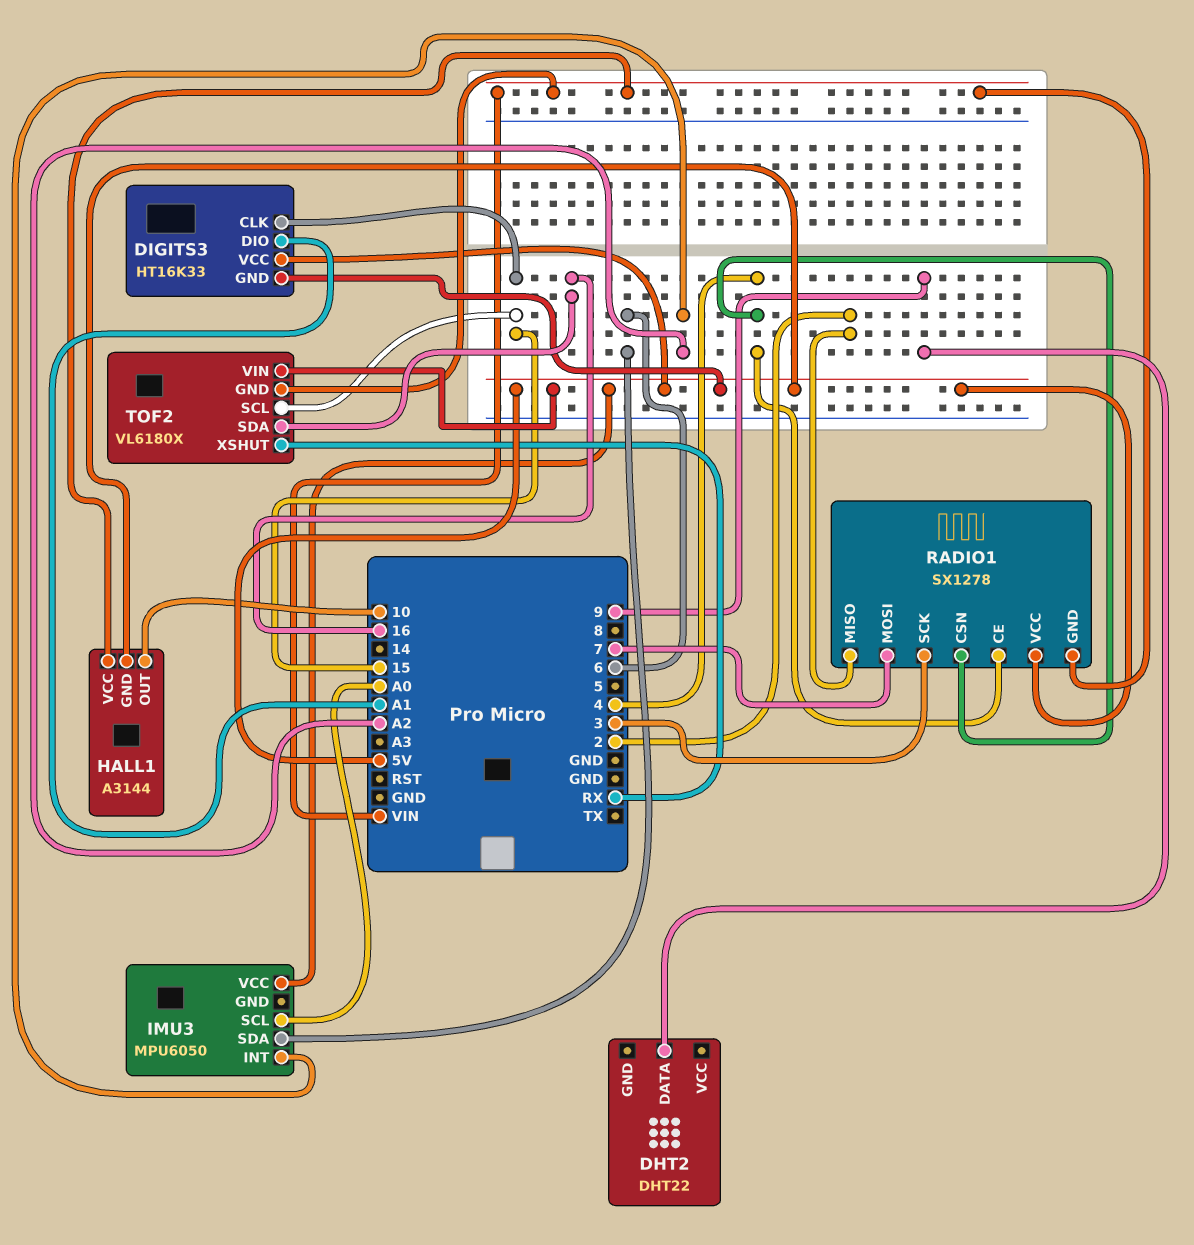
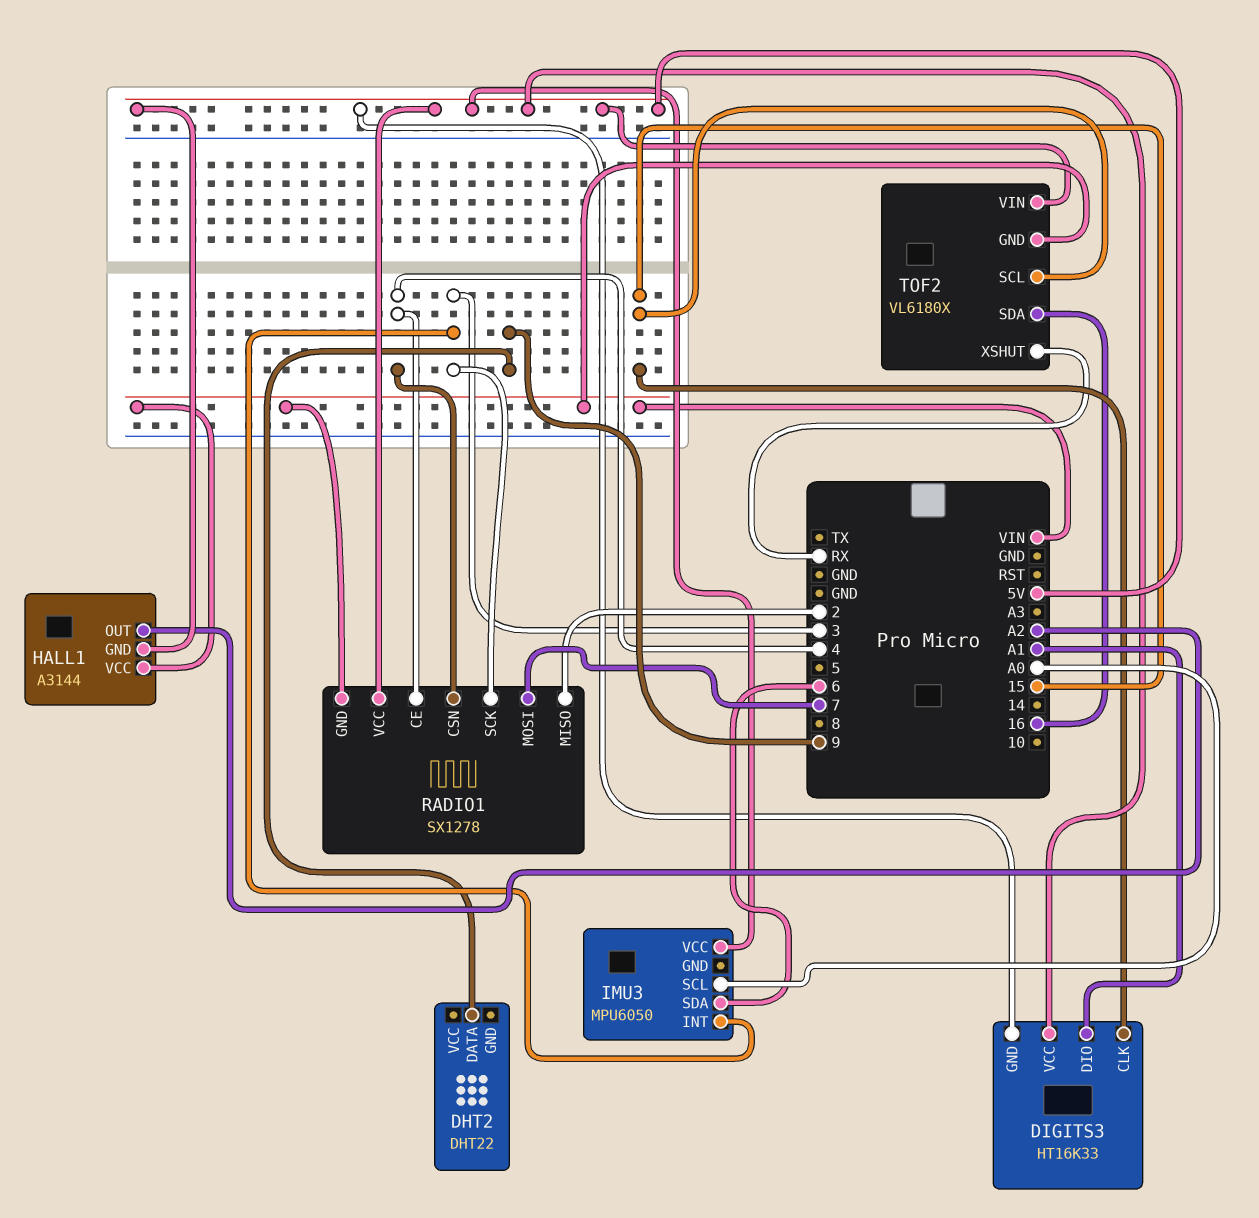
HALL1 pin OUT: 10 -> A2
IMU3 pin INT: A2 -> 3

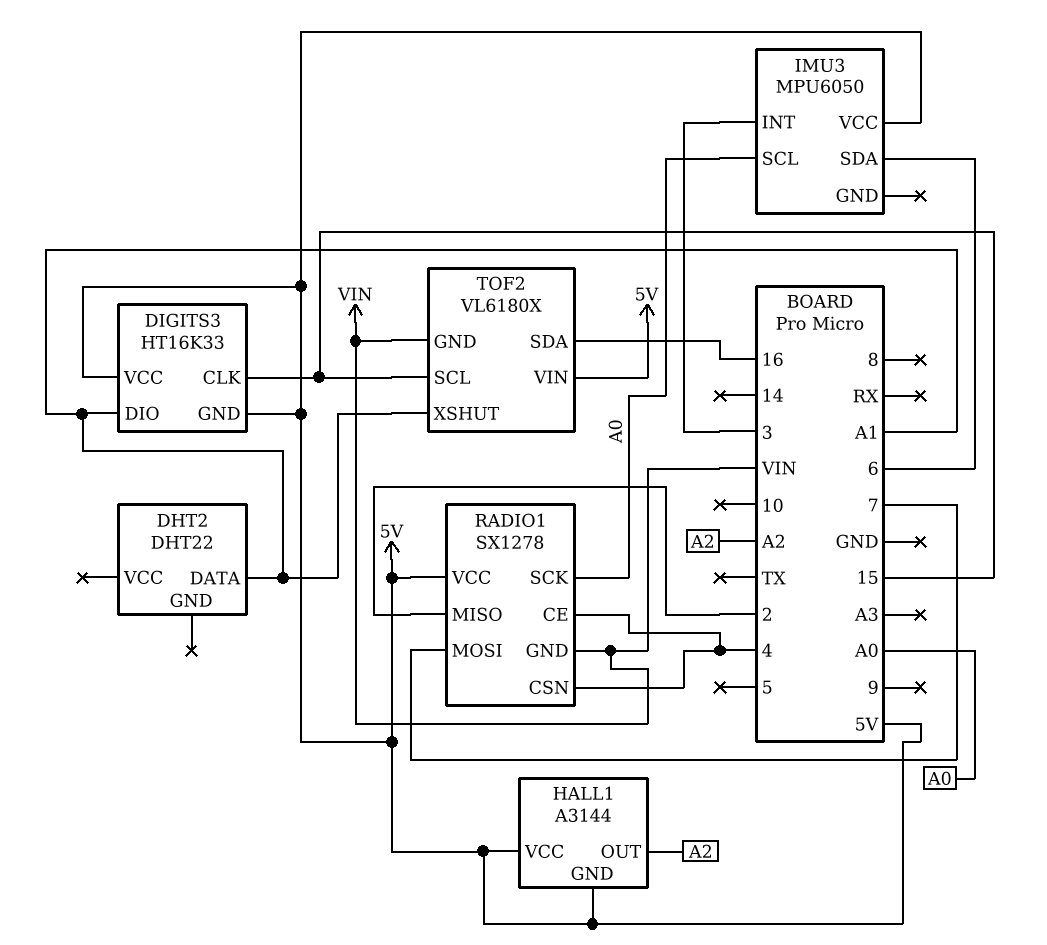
DHT2 pin DATA: 9 -> A1
HALL1 pin VCC: VIN -> 5V
RADIO1 pin SCK: 3 -> A0
TOF2 pin XSHUT: RX -> A1

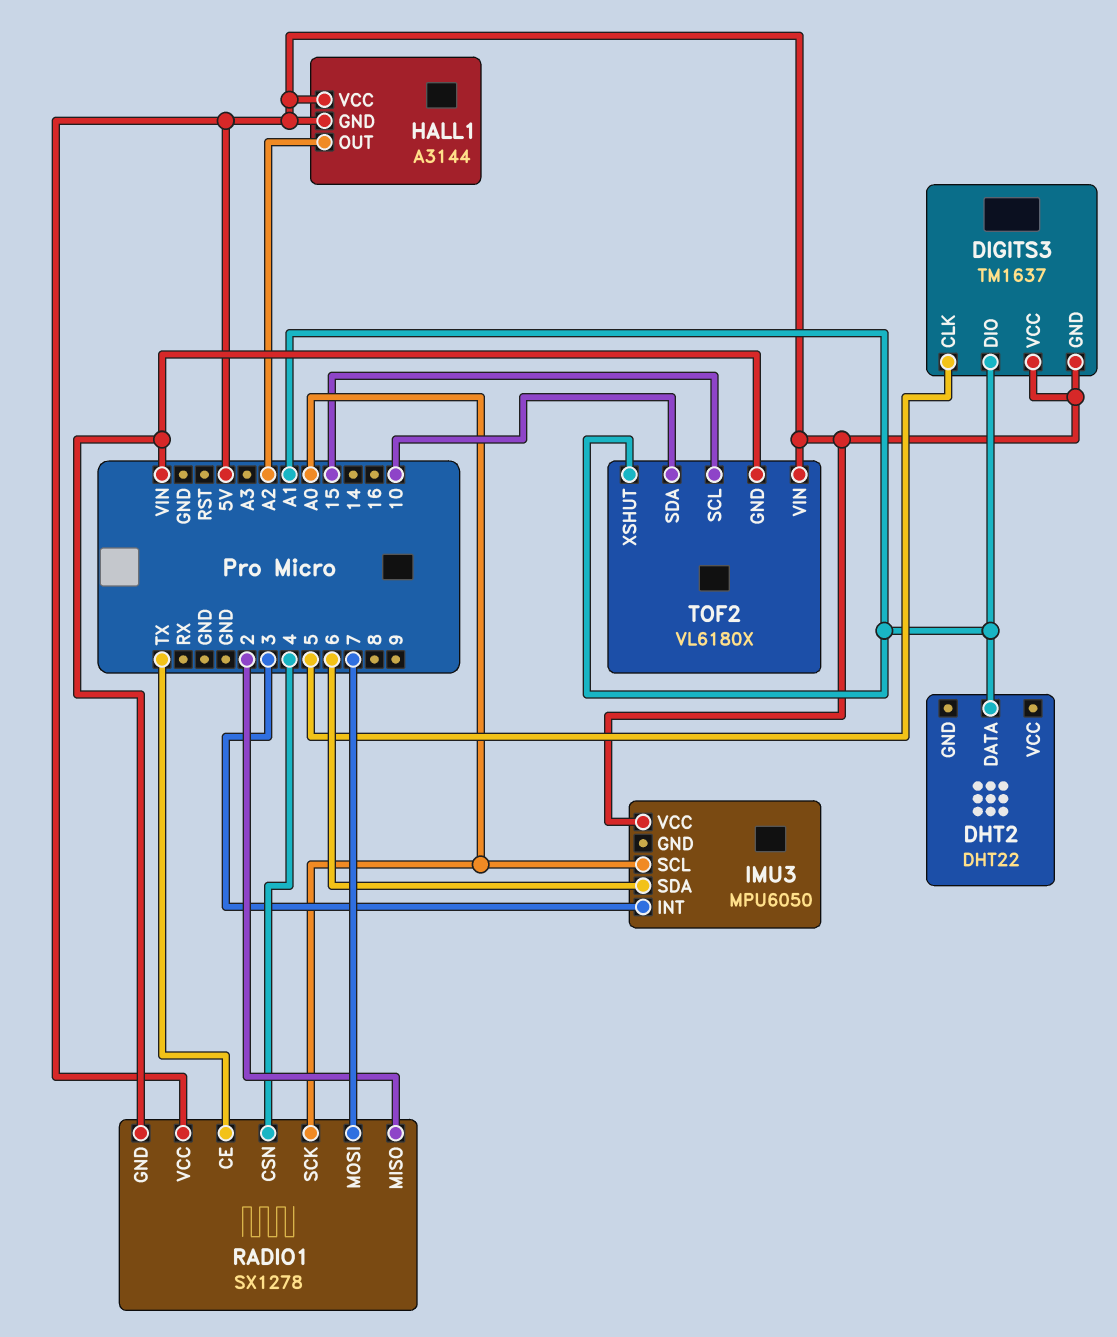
DIGITS3: HT16K33 -> TM1637
DIGITS3 pin CLK: 15 -> 5
RADIO1 pin CE: 4 -> TX
TOF2 pin SDA: 16 -> 10

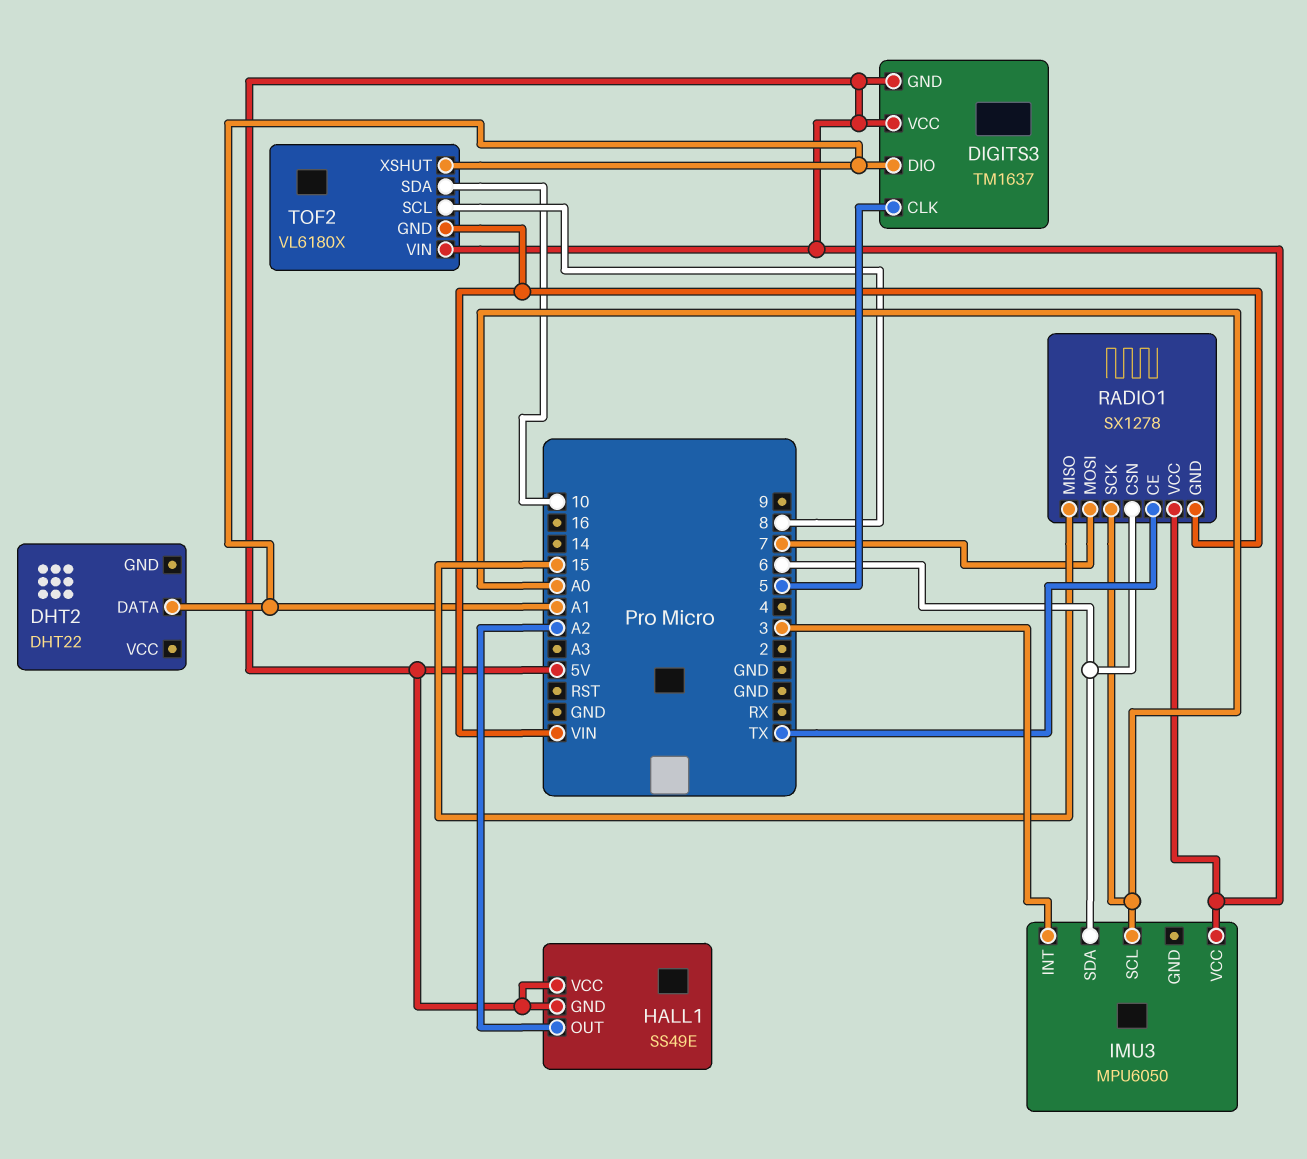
HALL1: A3144 -> SS49E
RADIO1 pin CSN: 4 -> 6
RADIO1 pin MISO: 2 -> 15
TOF2 pin SCL: 15 -> 8

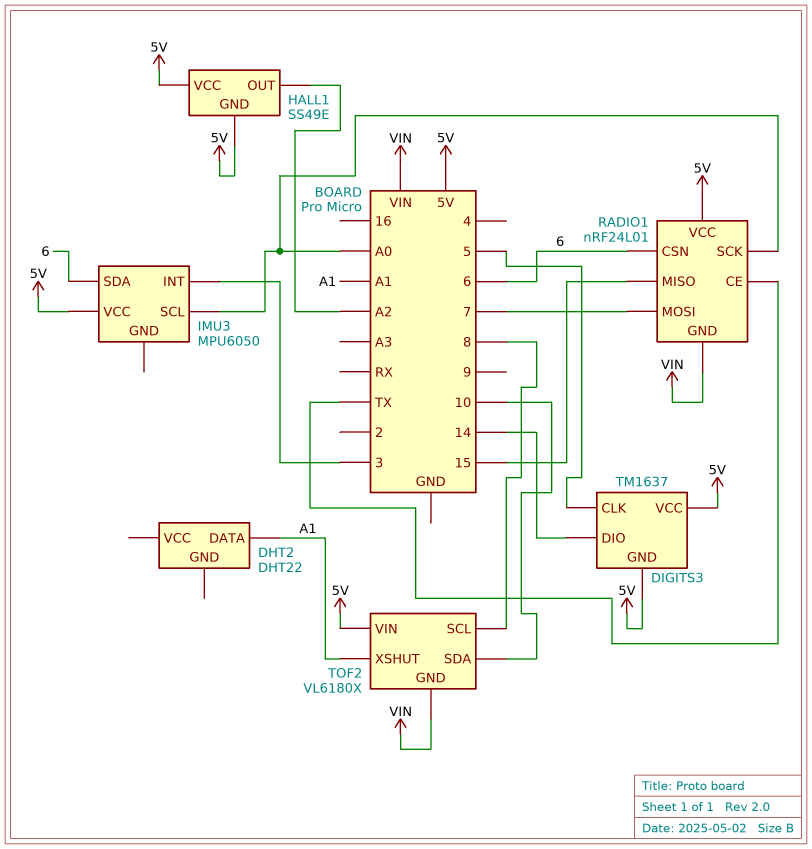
DIGITS3 pin DIO: A1 -> 14
RADIO1: SX1278 -> nRF24L01

